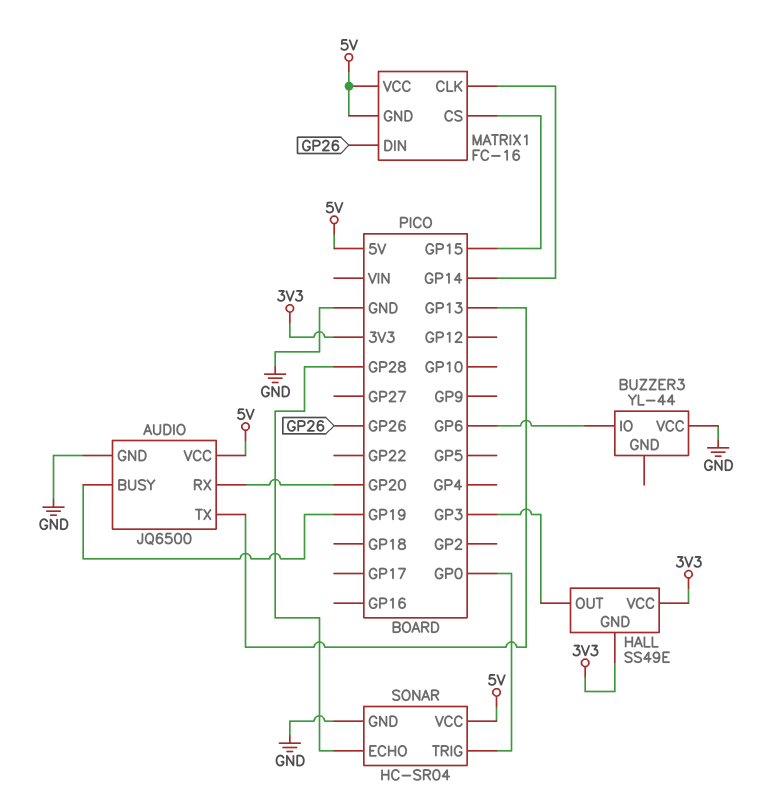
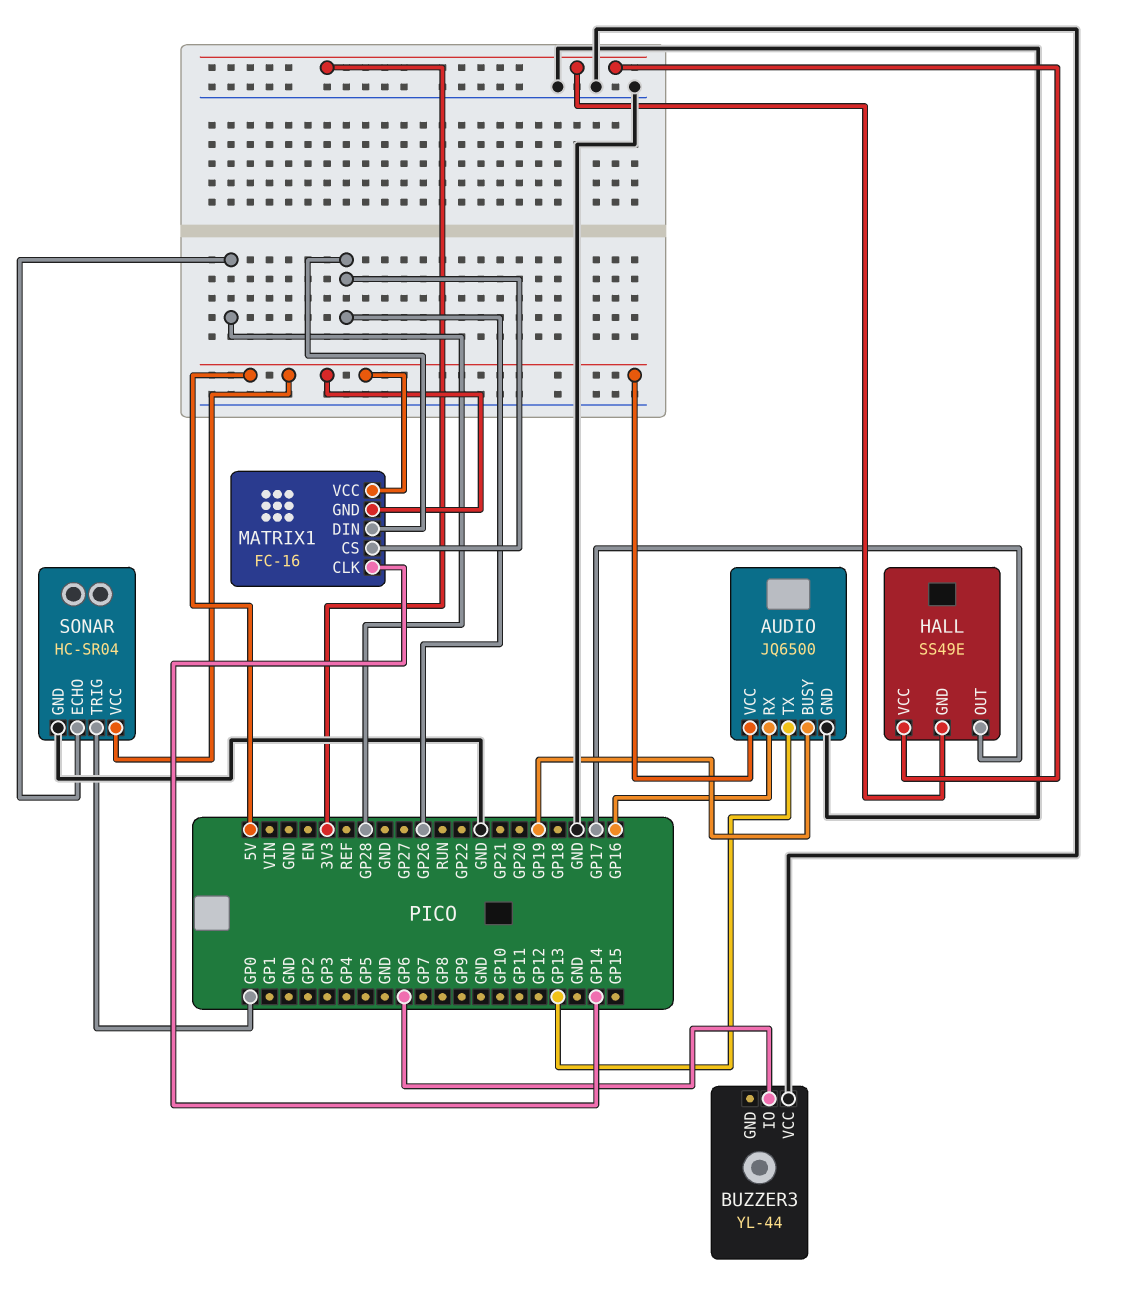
AUDIO pin RX: GP20 -> GP16
HALL pin OUT: GP3 -> GP17
MATRIX1 pin CS: GP15 -> GP26

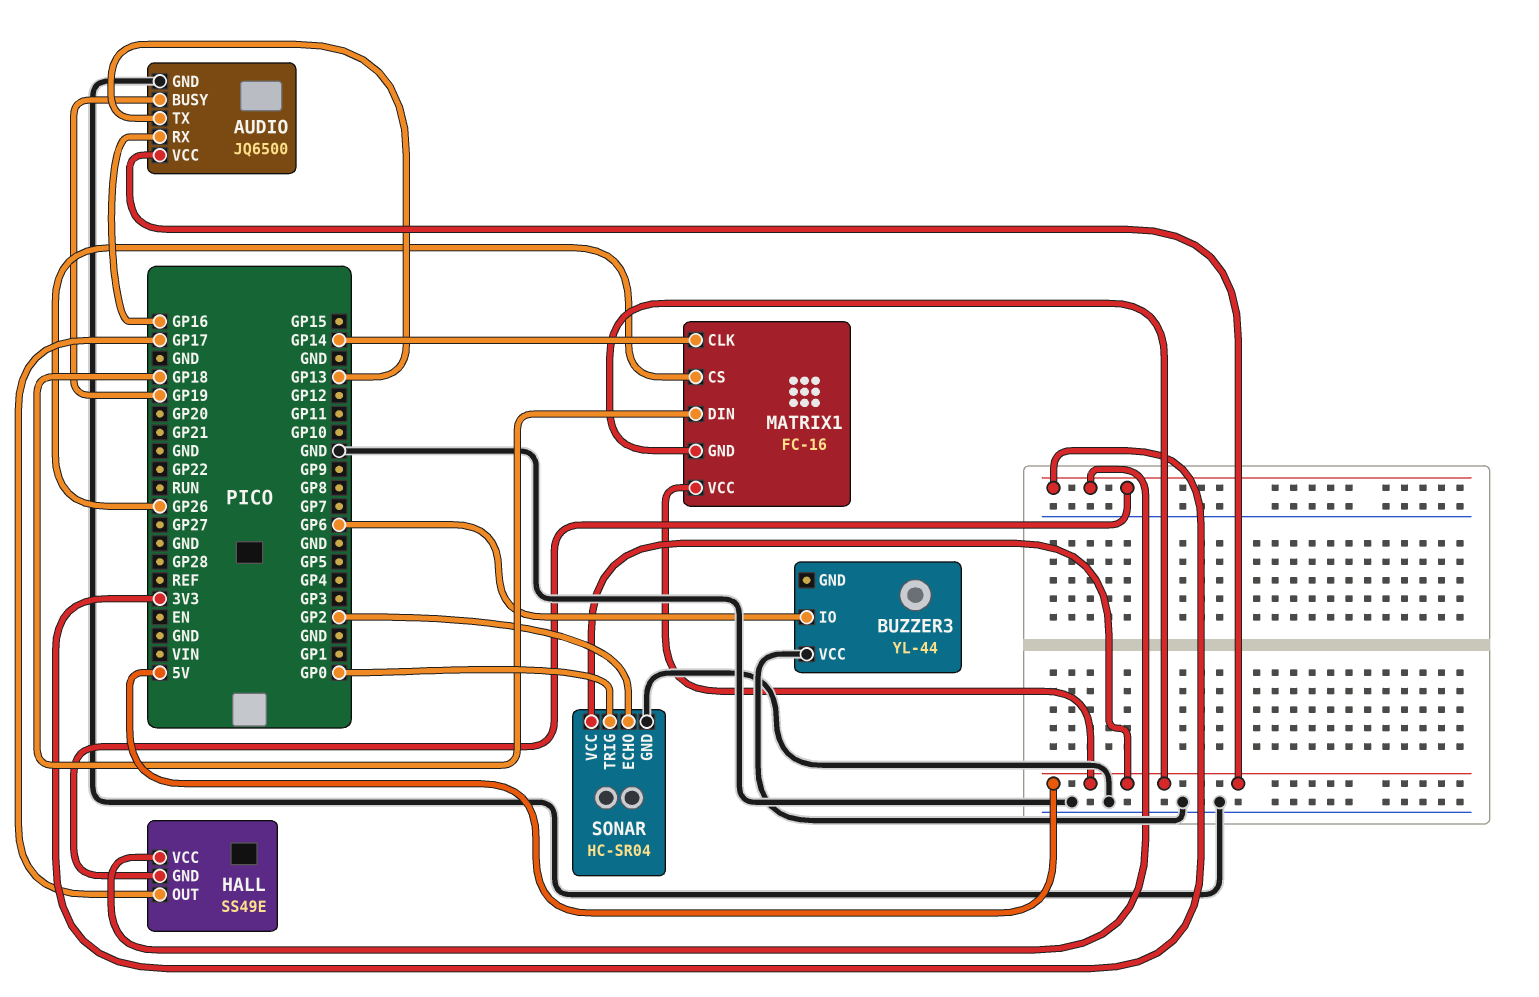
MATRIX1 pin DIN: GP26 -> GP18
SONAR pin ECHO: GP28 -> GP2

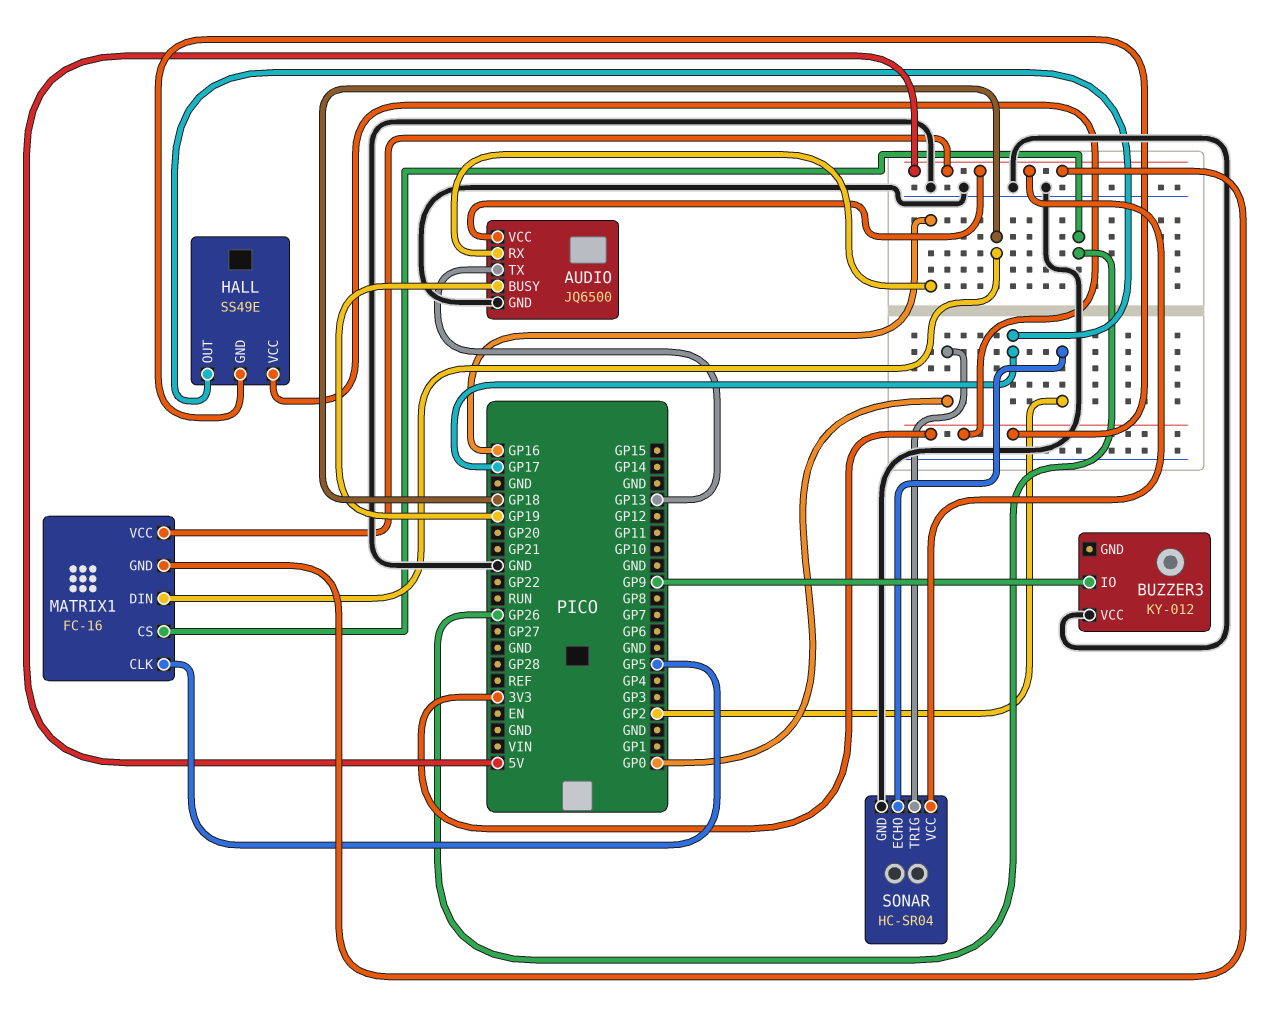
BUZZER3: YL-44 -> KY-012
BUZZER3 pin IO: GP6 -> GP9
MATRIX1 pin CLK: GP14 -> GP5

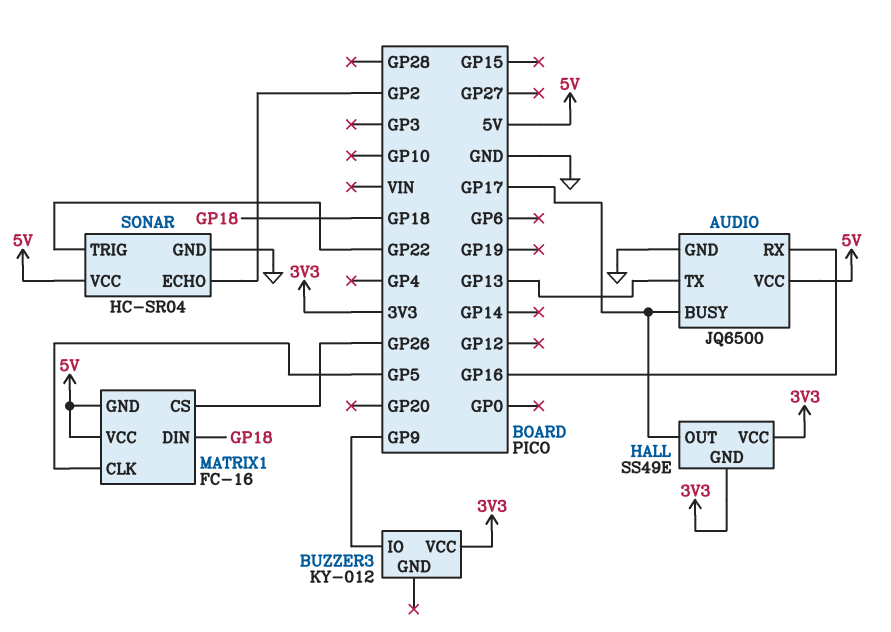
AUDIO pin BUSY: GP19 -> GP17
BUZZER3 pin VCC: GND -> 3V3
SONAR pin TRIG: GP0 -> GP22

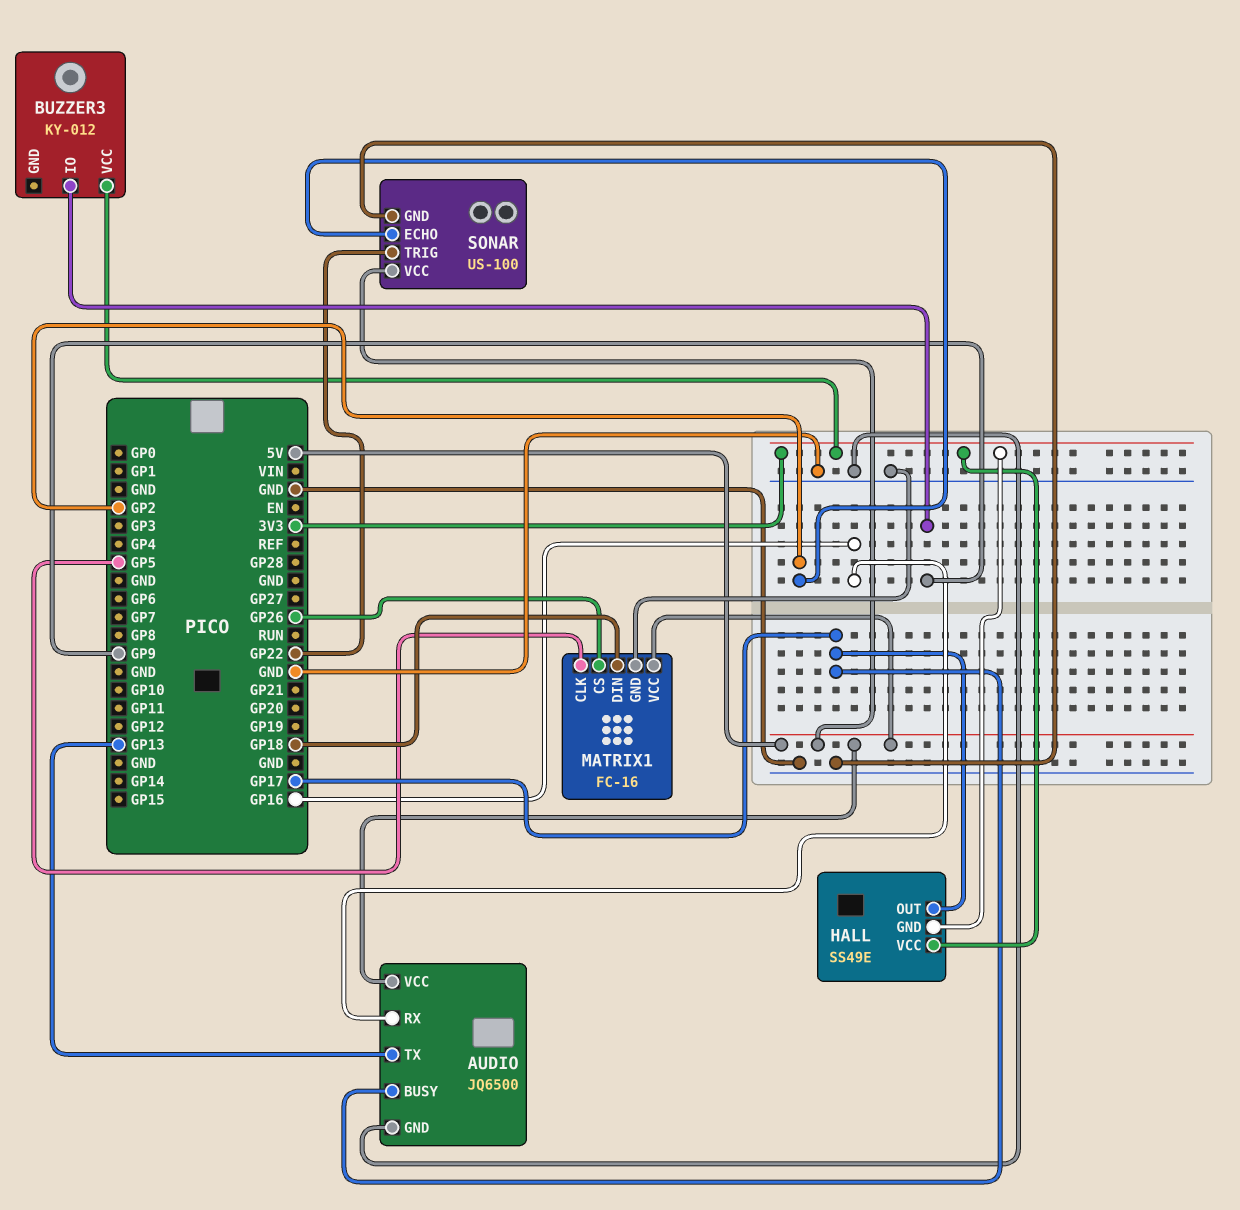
MATRIX1 pin GND: 5V -> GND
SONAR: HC-SR04 -> US-100

